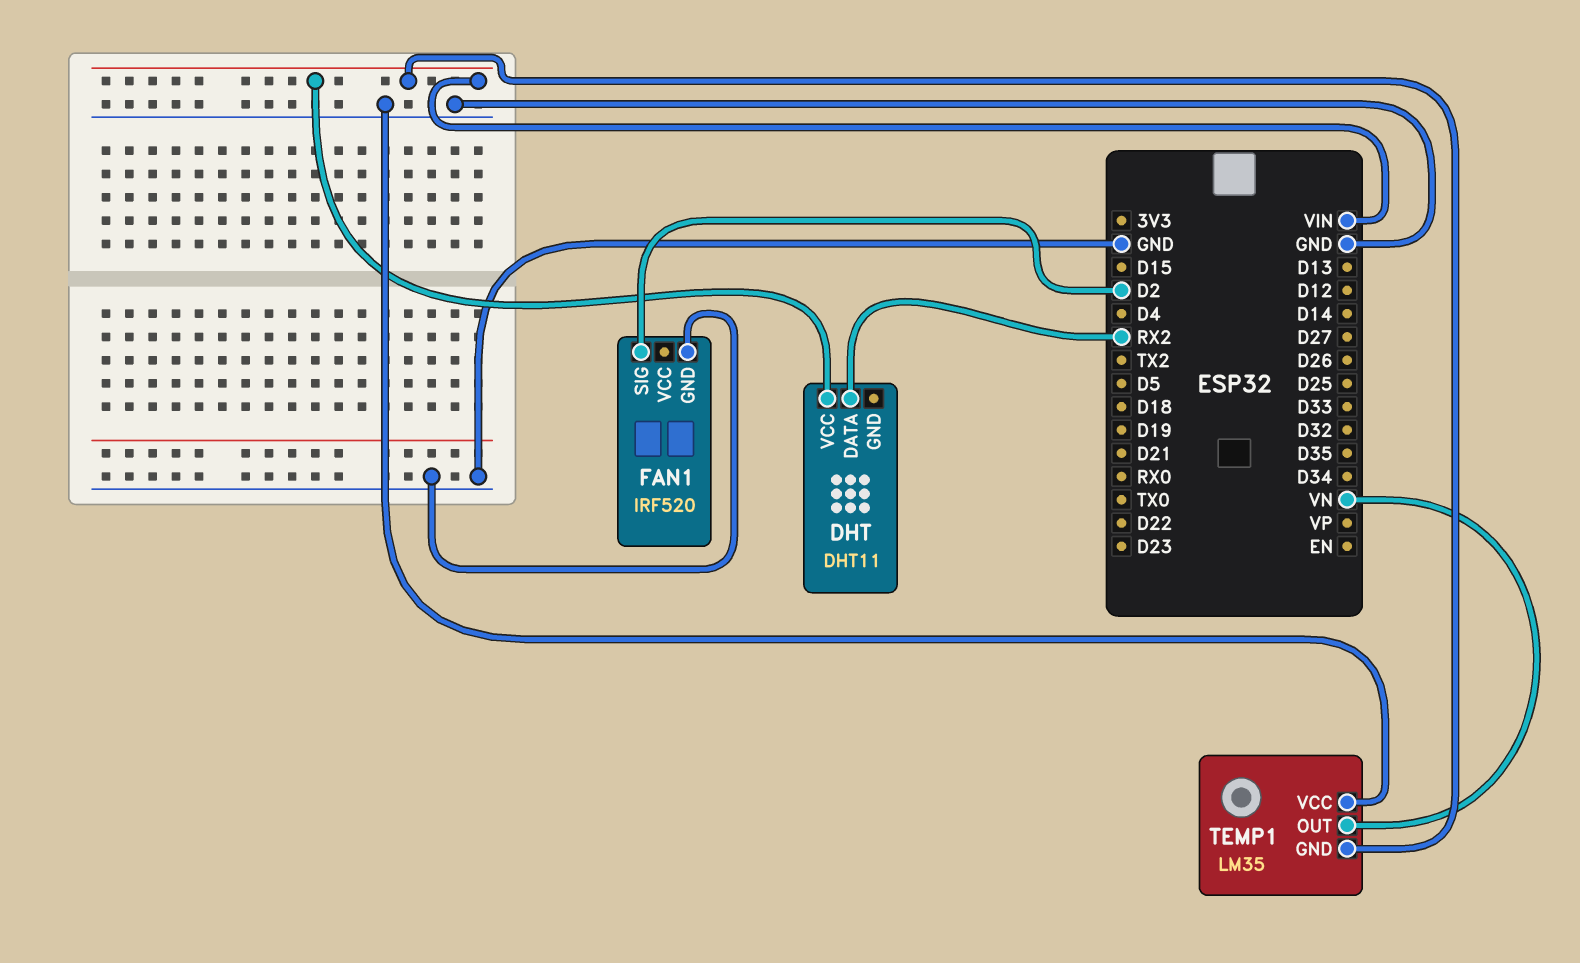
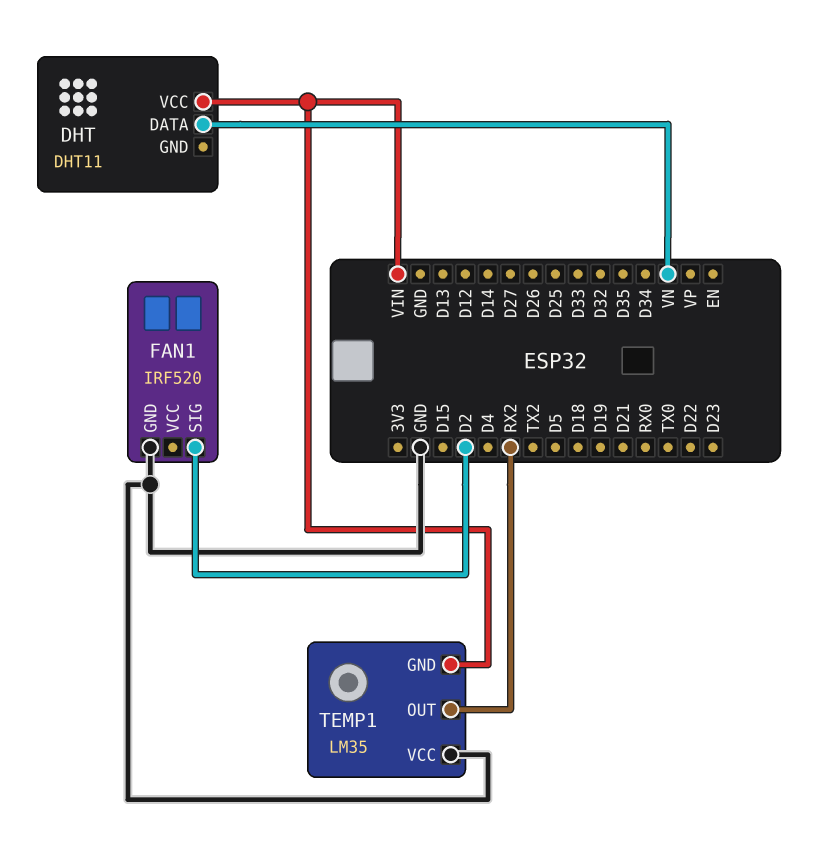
DHT pin DATA: RX2 -> VN
TEMP1 pin OUT: VN -> RX2

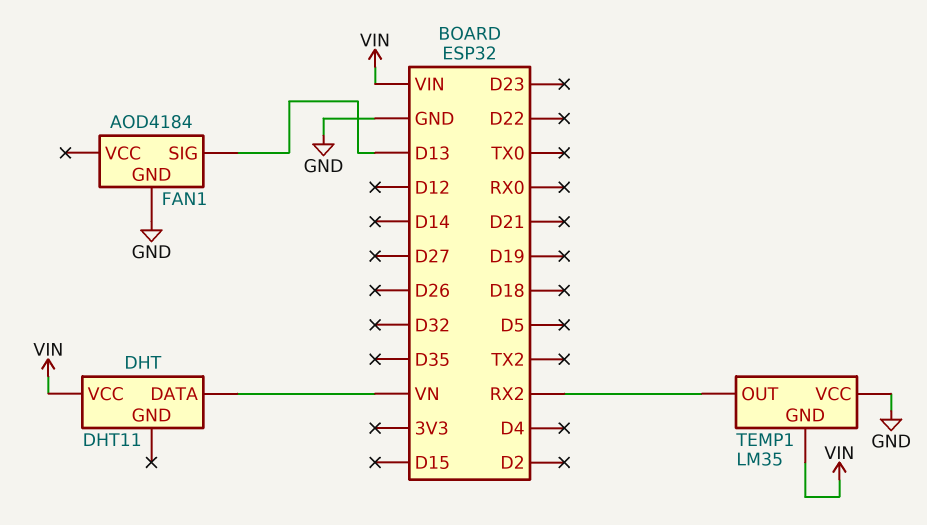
FAN1: IRF520 -> AOD4184
FAN1 pin SIG: D2 -> D13

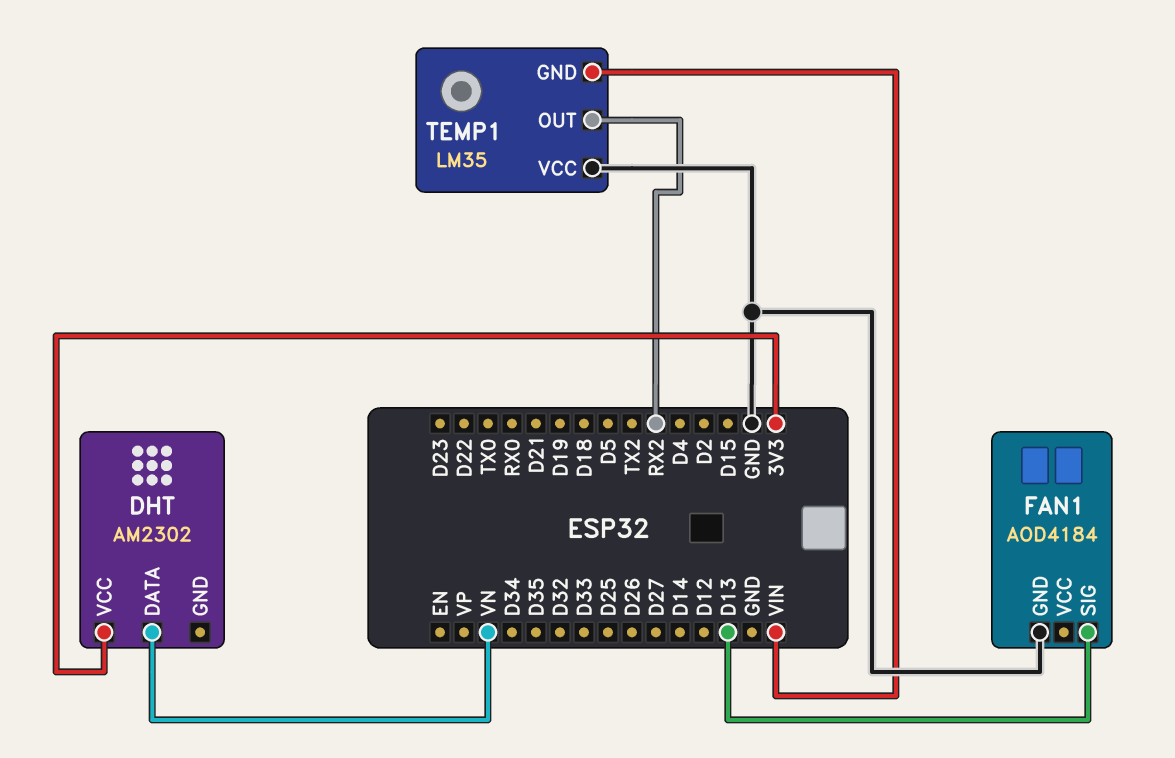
DHT: DHT11 -> AM2302
DHT pin VCC: VIN -> 3V3

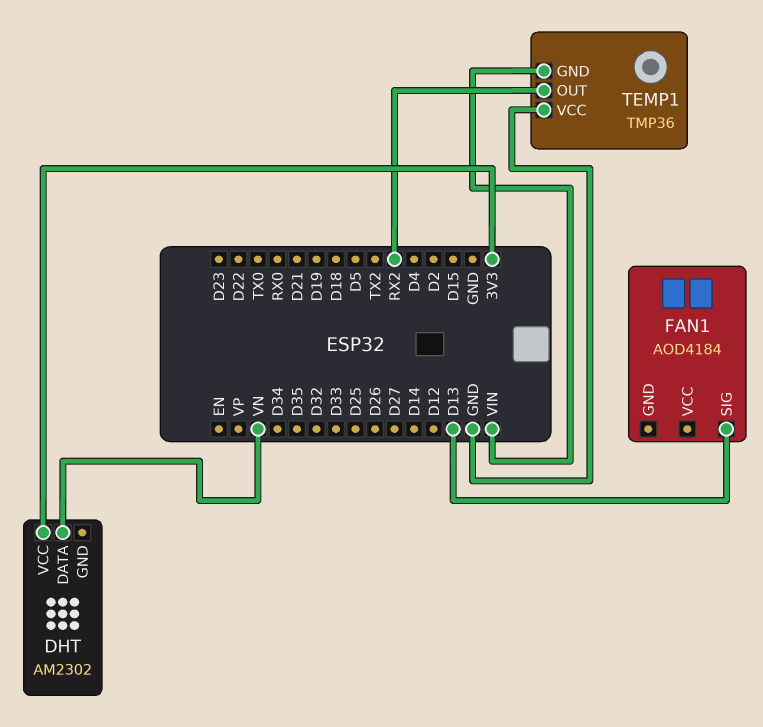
FAN1 pin GND: GND -> none
TEMP1: LM35 -> TMP36

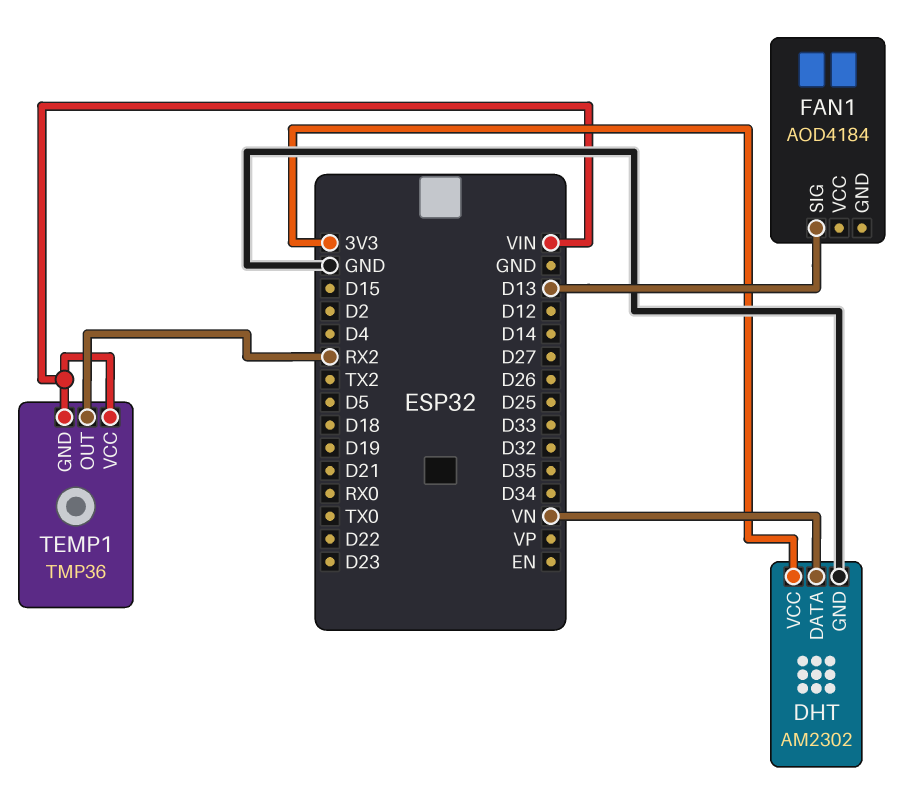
DHT pin GND: none -> GND
TEMP1 pin VCC: GND -> VIN

